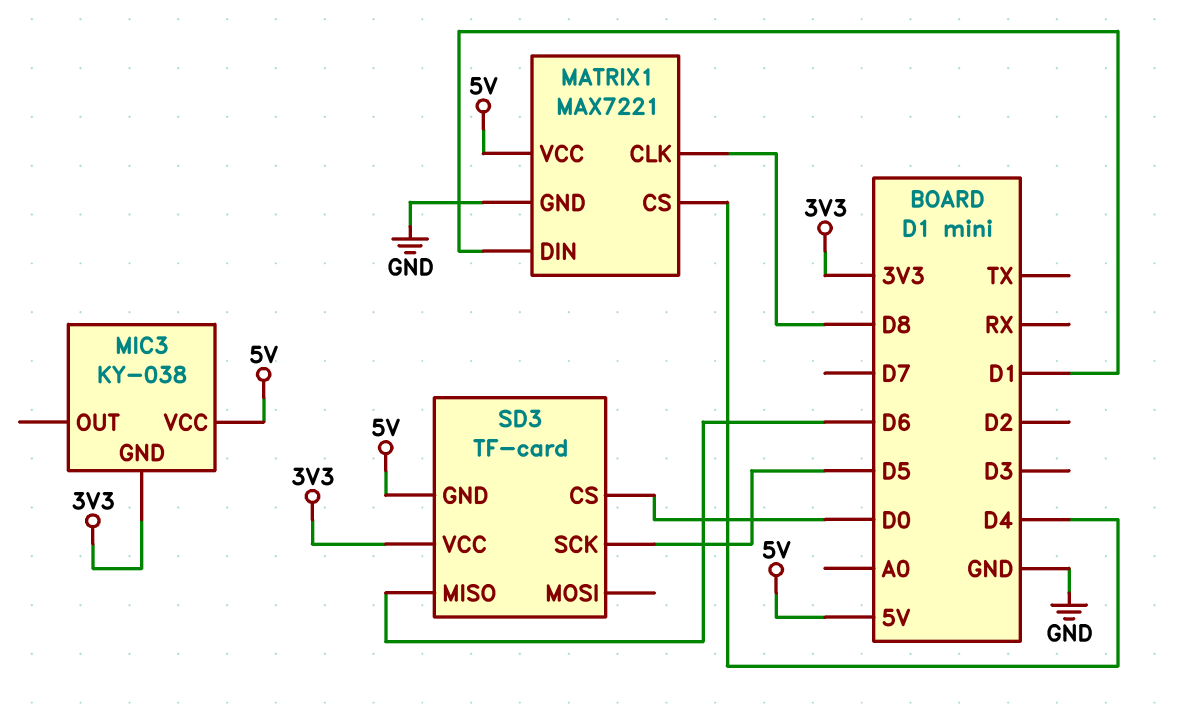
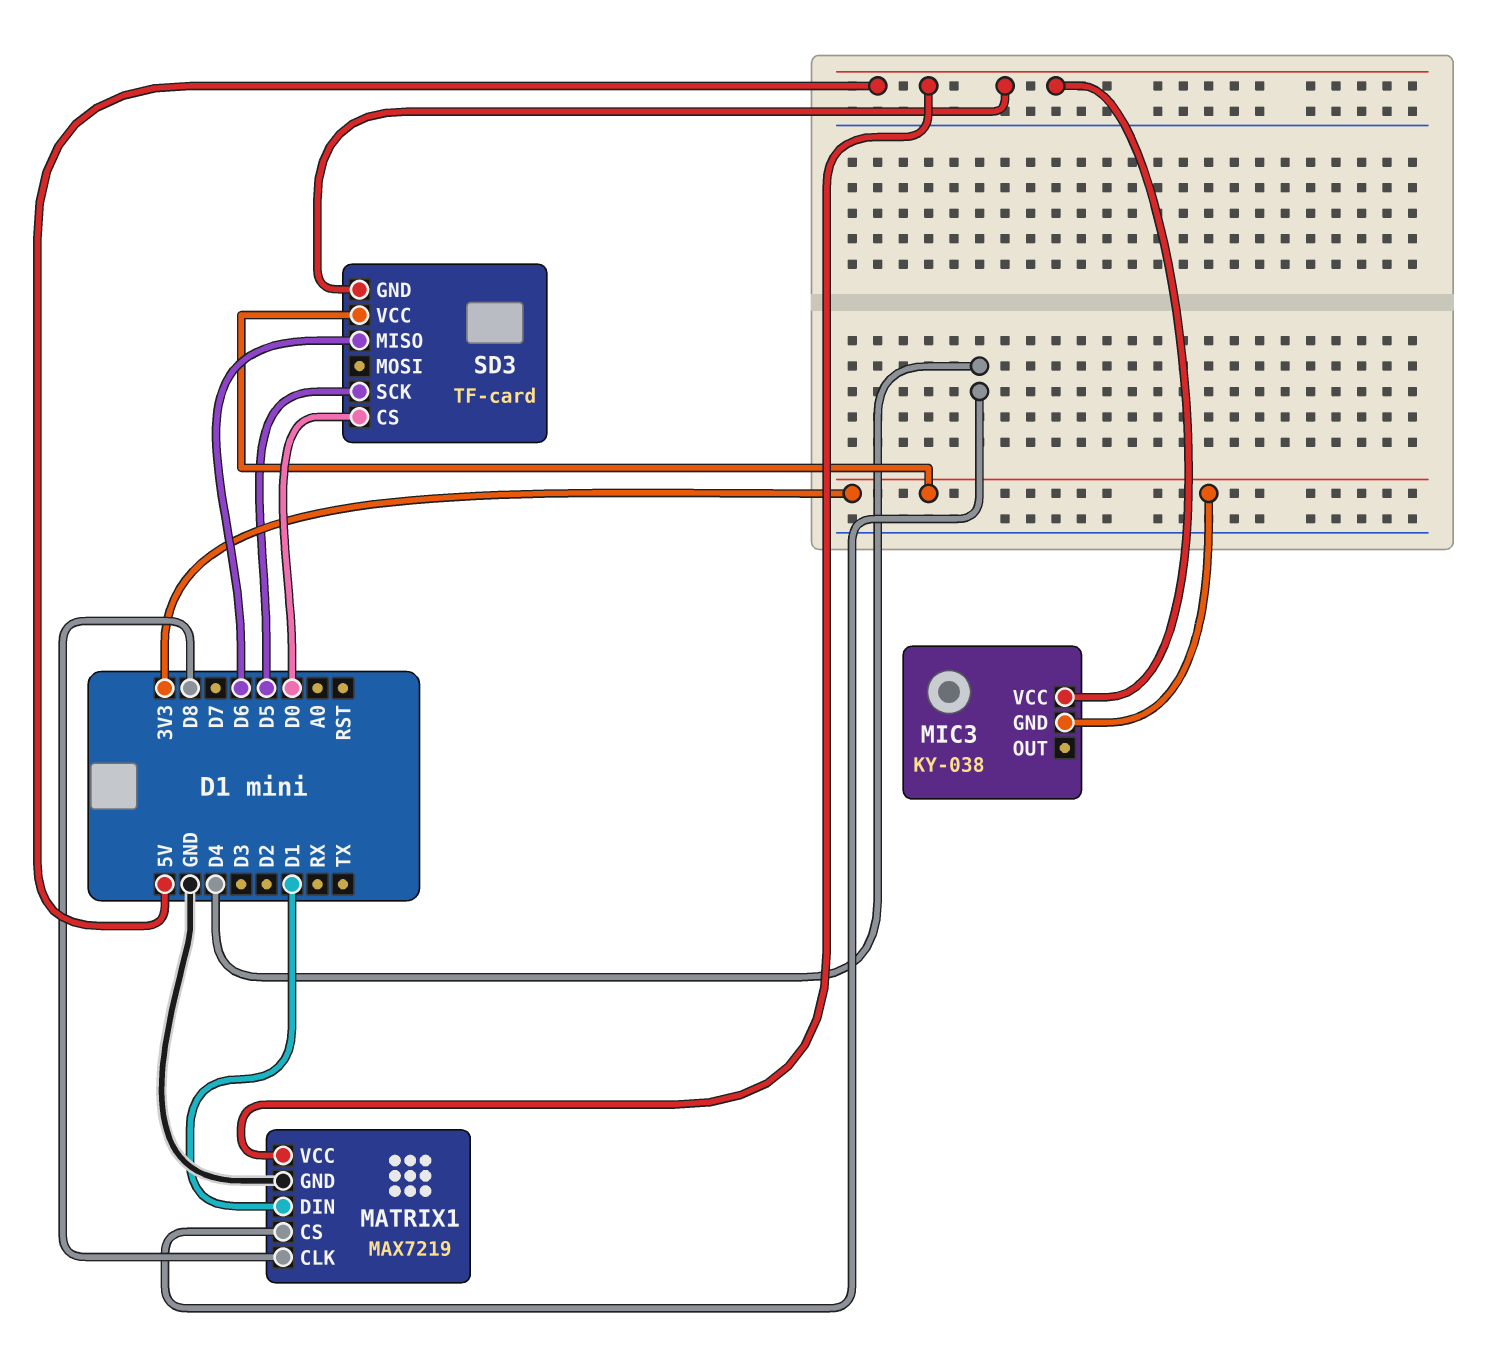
MATRIX1: MAX7221 -> MAX7219

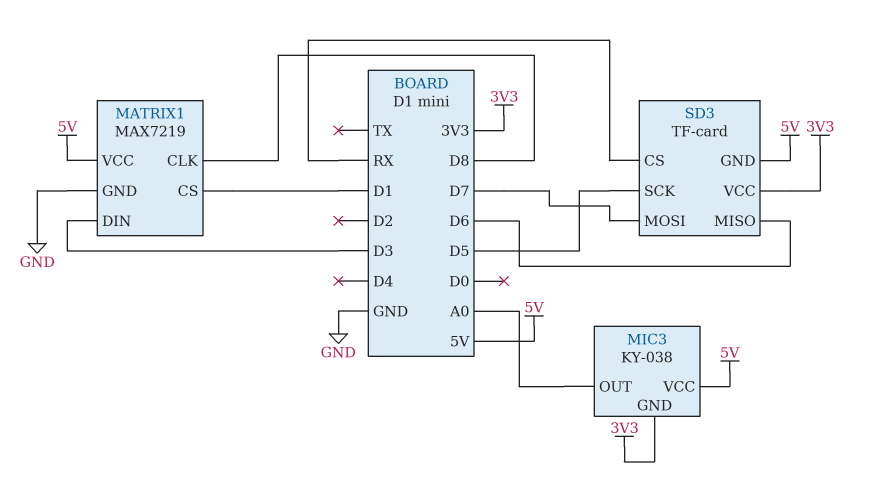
MATRIX1 pin CS: D4 -> D1
MATRIX1 pin DIN: D1 -> D3
MIC3 pin OUT: none -> A0
SD3 pin CS: D0 -> RX
SD3 pin MOSI: none -> D7

